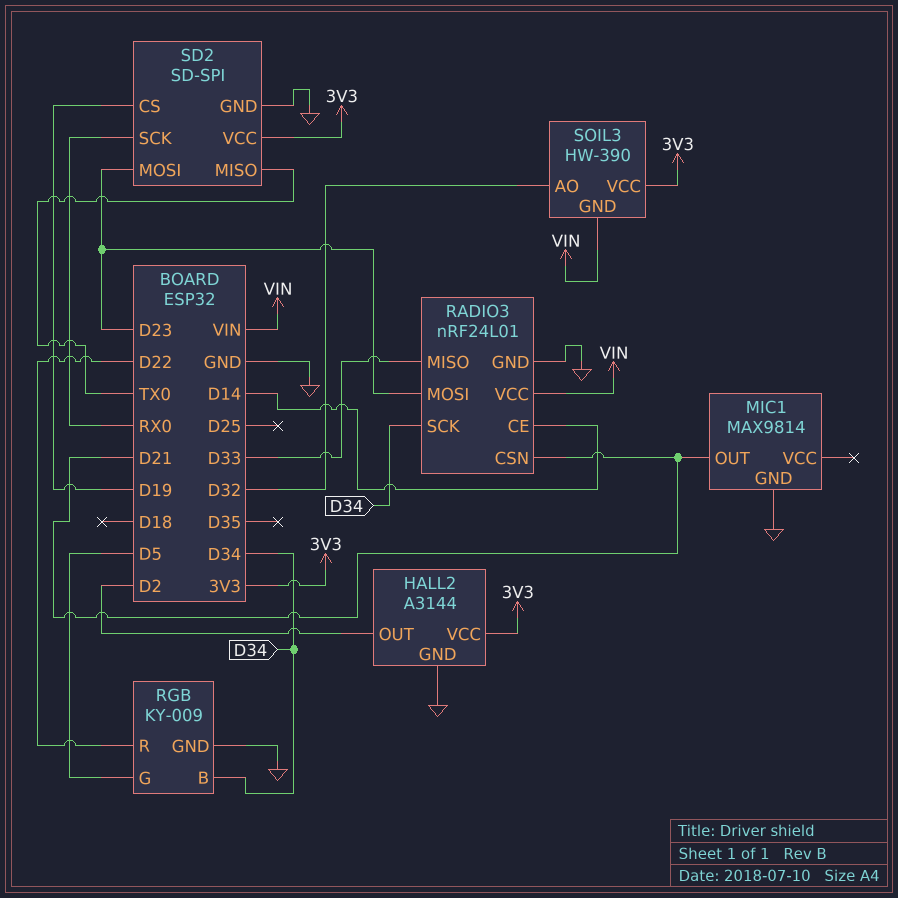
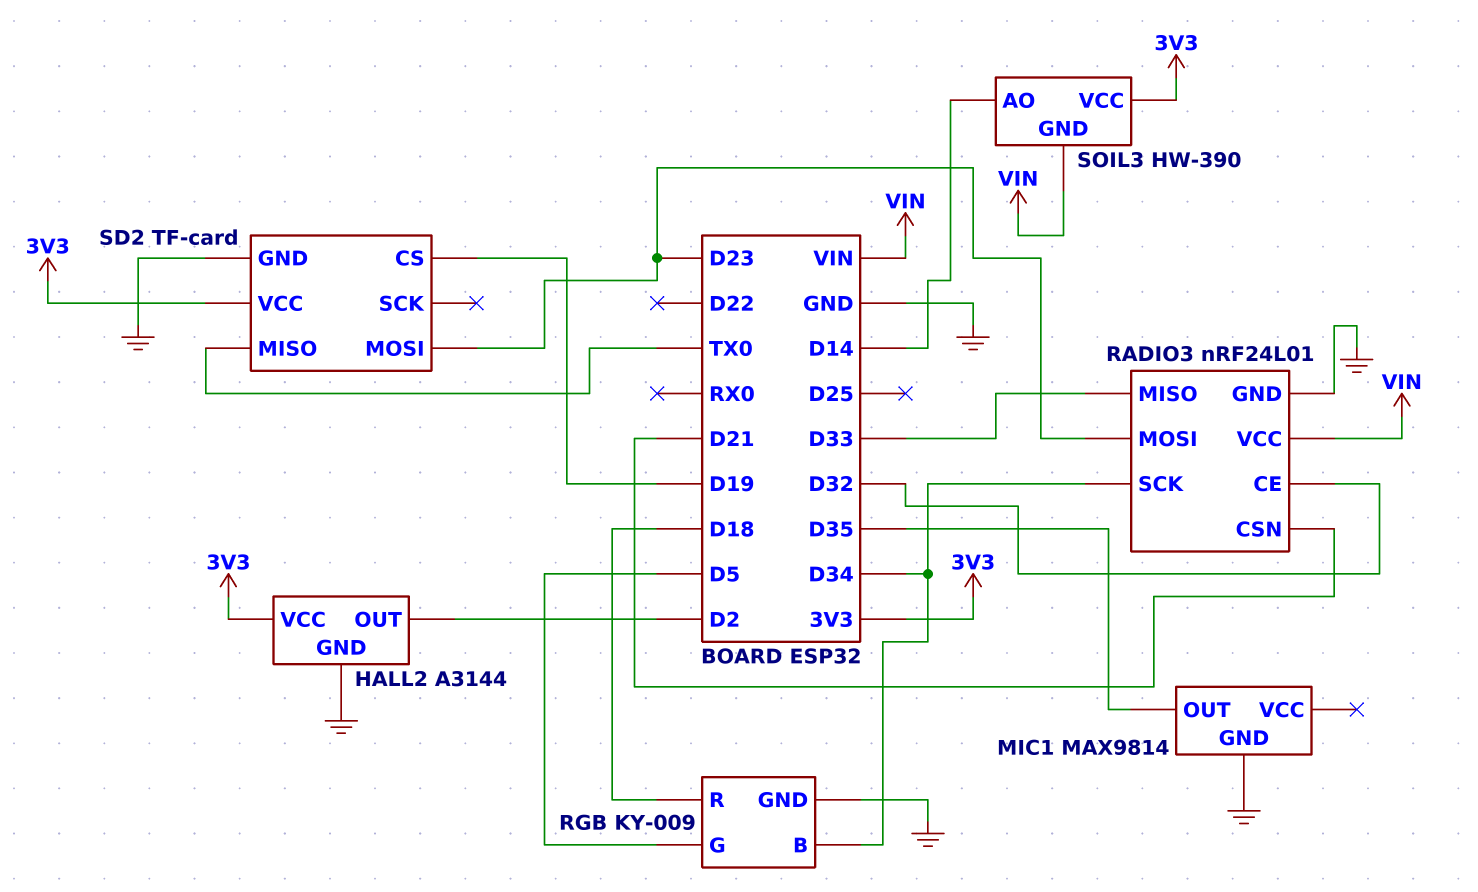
MIC1 pin OUT: D21 -> D35
RADIO3 pin CE: D14 -> D32
RGB pin R: D22 -> D18
SD2: SD-SPI -> TF-card
SD2 pin SCK: RX0 -> none
SOIL3 pin AO: D32 -> D14

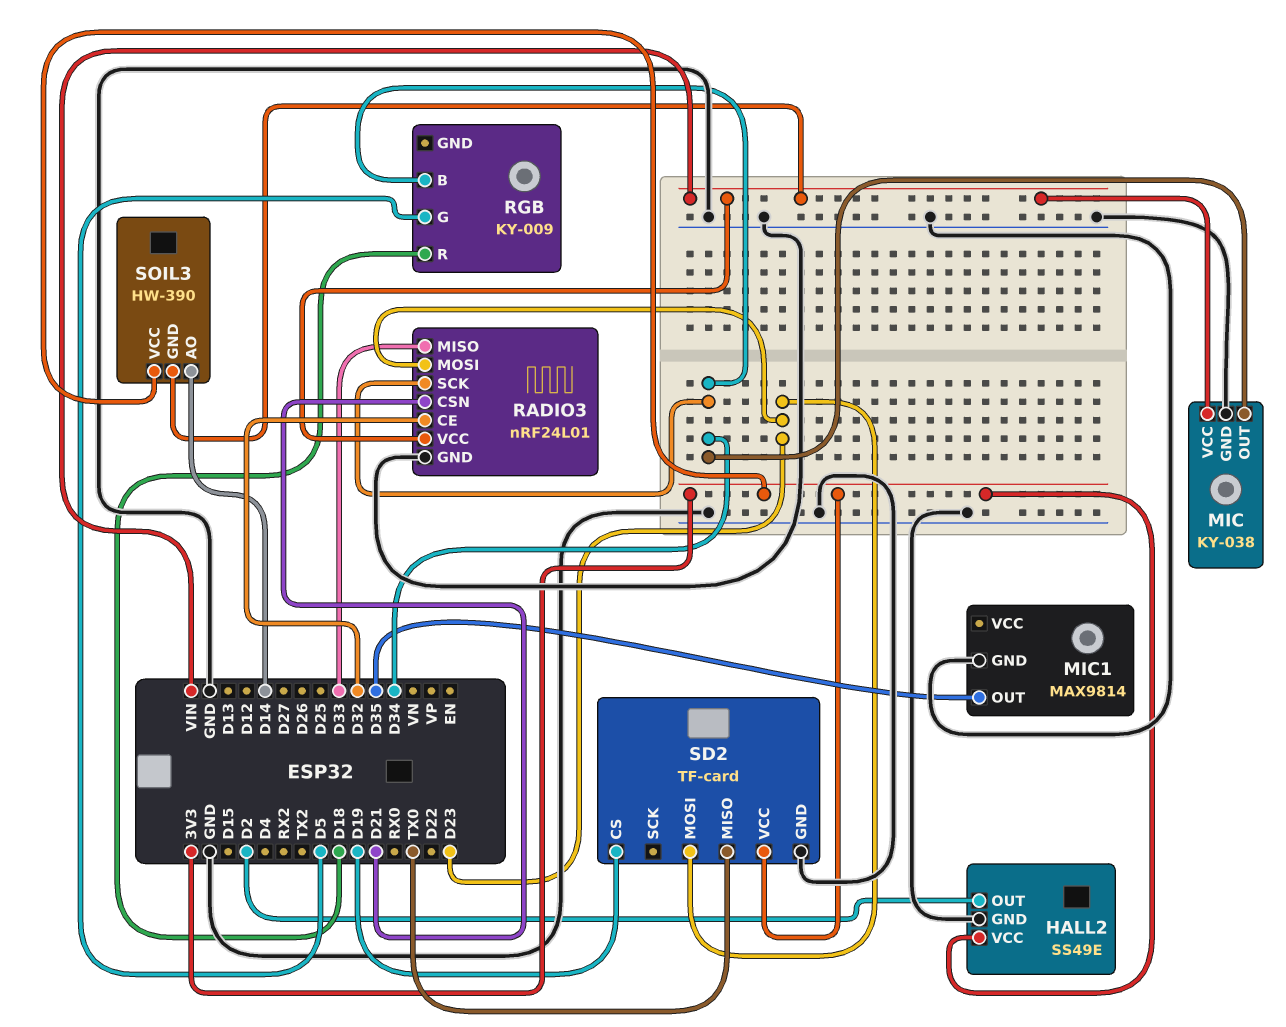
HALL2: A3144 -> SS49E
MIC: none -> KY-038
MIC pin GND: none -> GND
MIC pin OUT: none -> D34
MIC pin VCC: none -> VIN
RGB pin GND: GND -> none

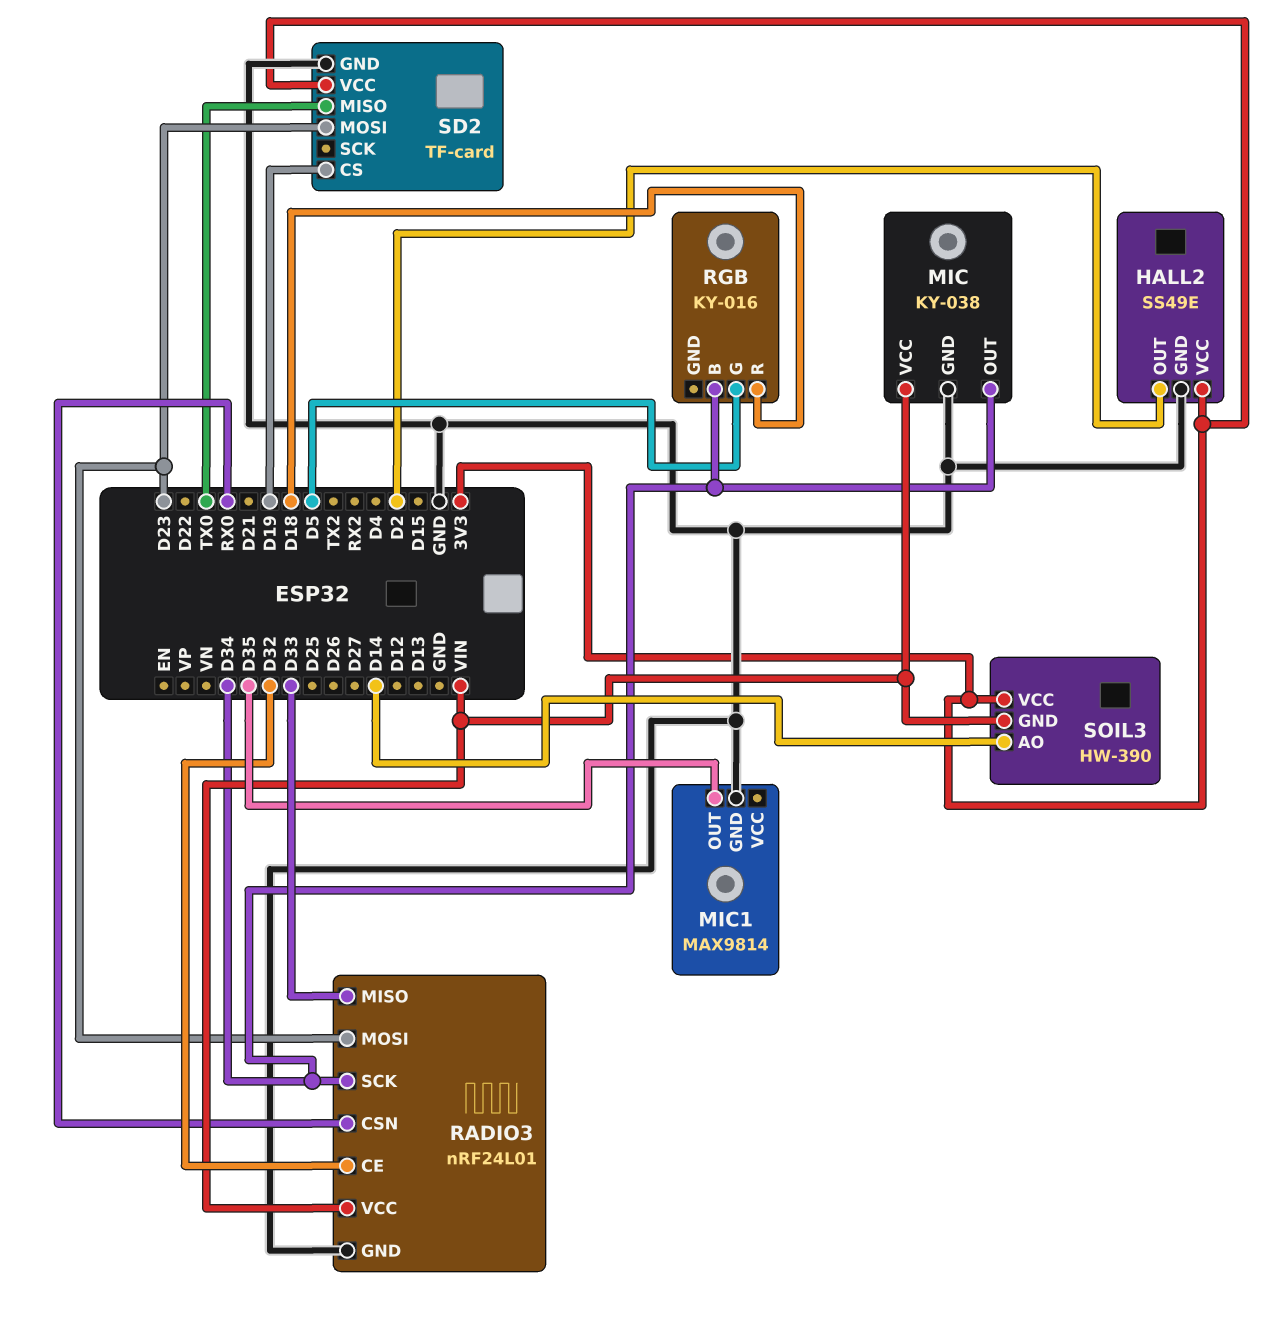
RADIO3 pin CSN: D21 -> RX0
RGB: KY-009 -> KY-016

